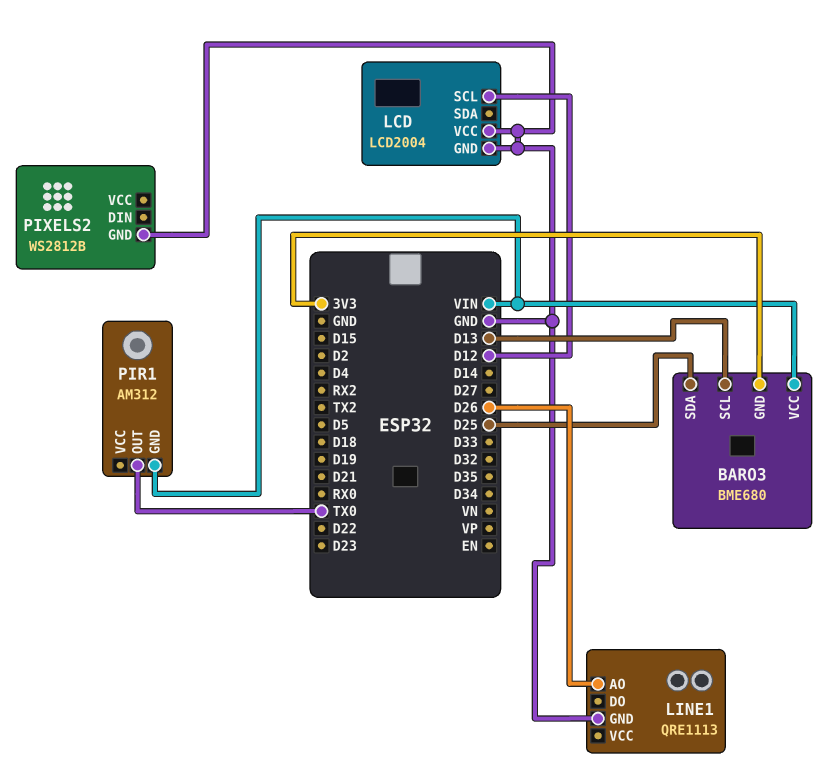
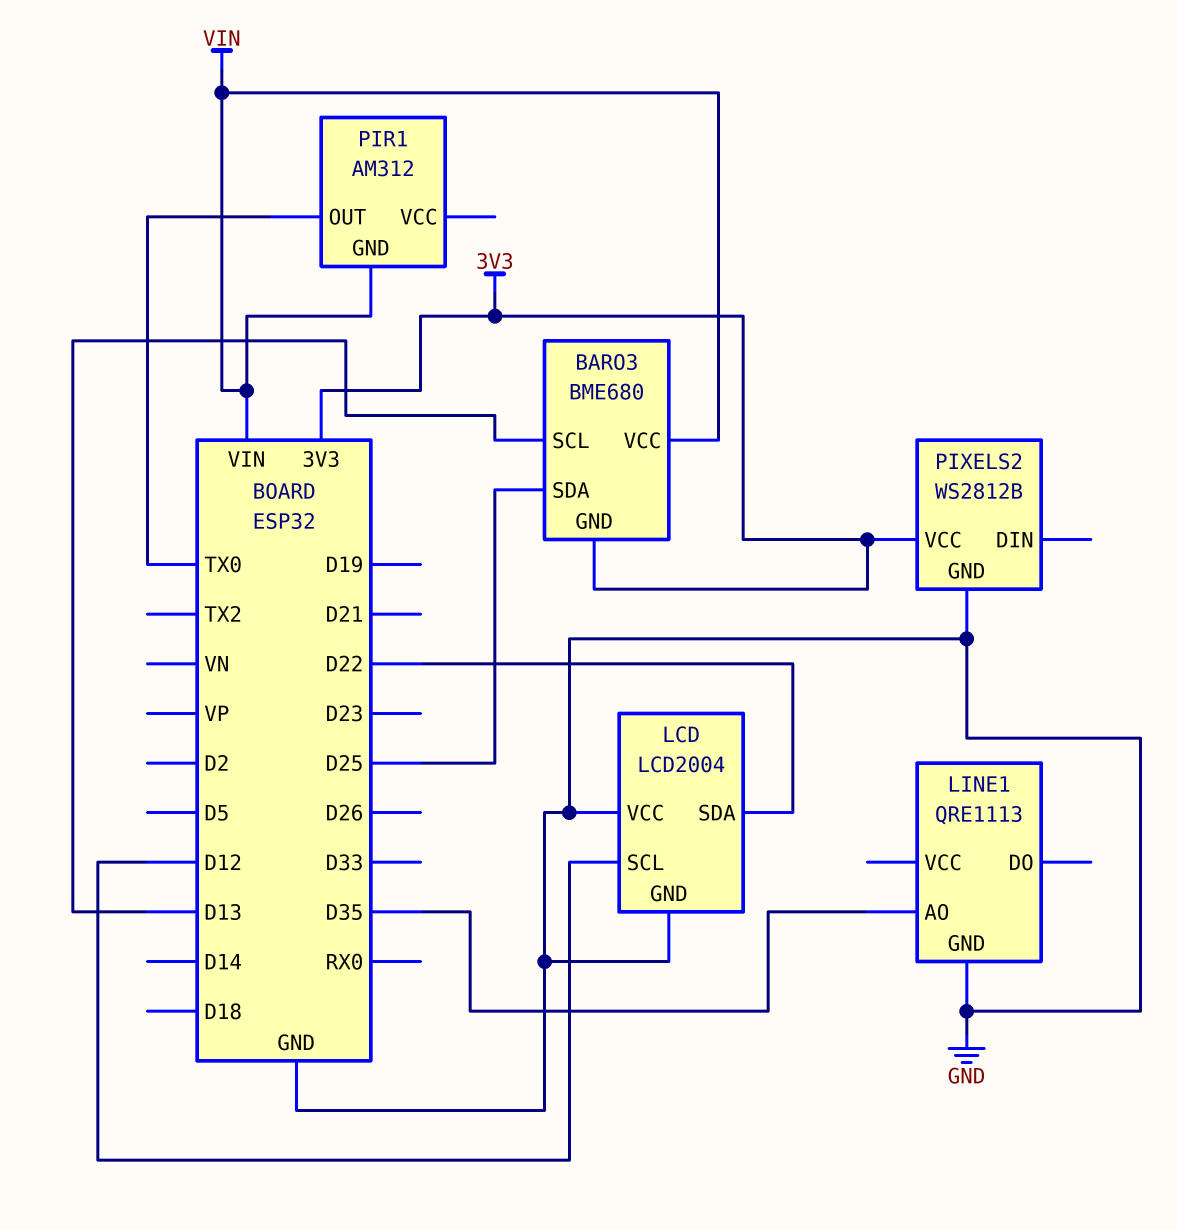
LCD pin SDA: none -> D22
LINE1 pin AO: D26 -> D35
PIXELS2 pin VCC: none -> 3V3

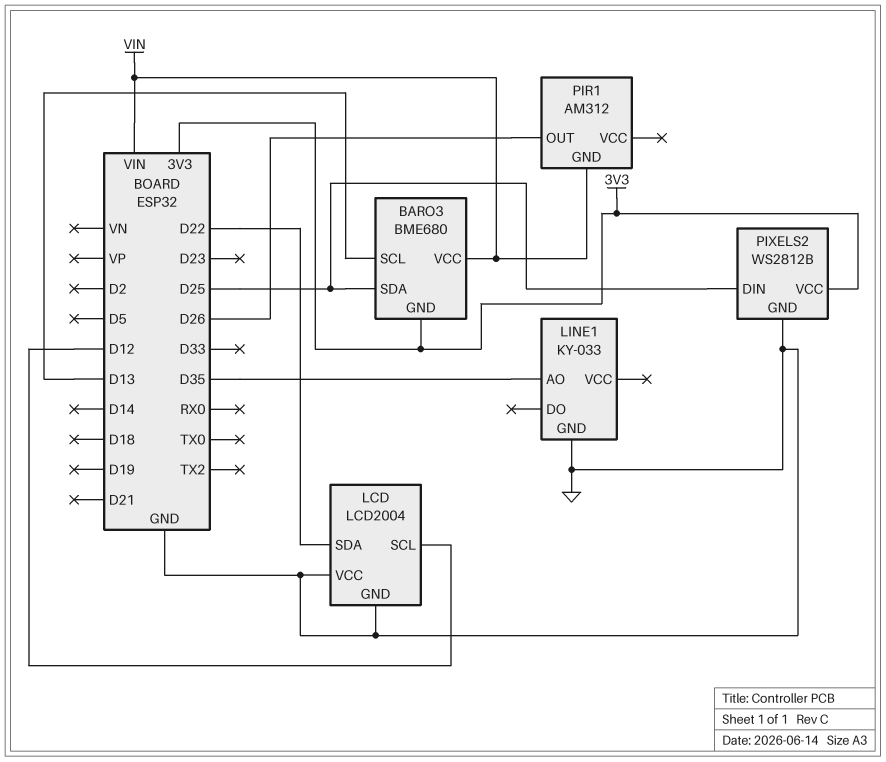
LINE1: QRE1113 -> KY-033
PIR1 pin OUT: TX0 -> D26
PIXELS2 pin DIN: none -> D25

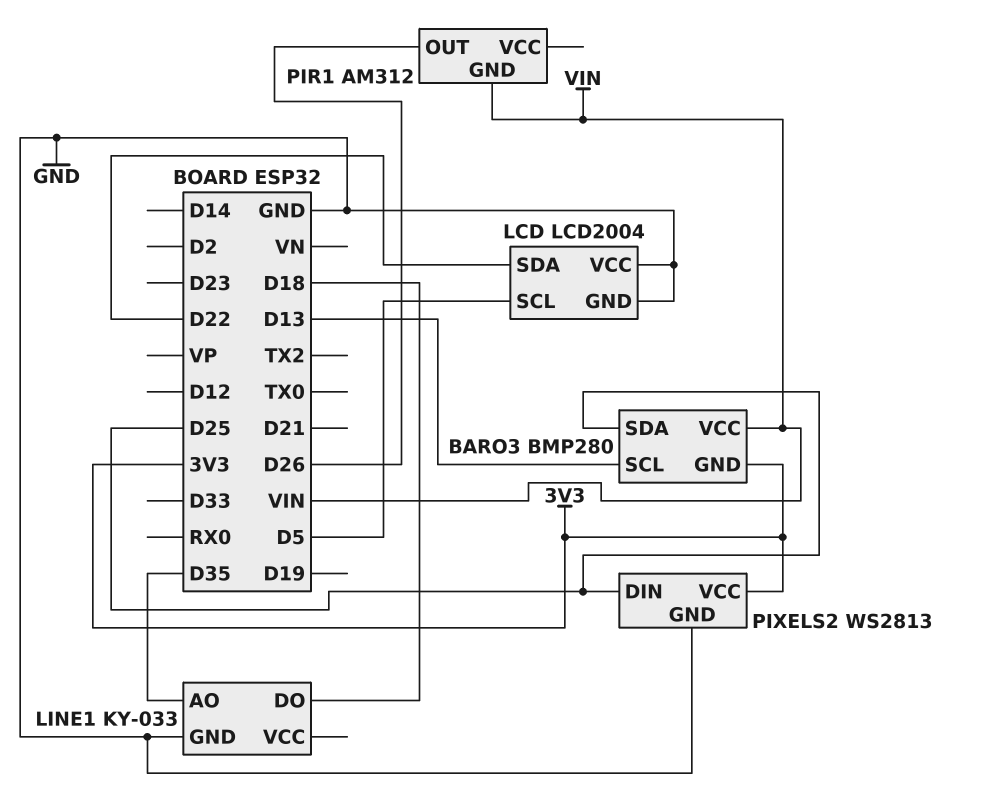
BARO3: BME680 -> BMP280
LCD pin SCL: D12 -> D5
LINE1 pin DO: none -> D18
PIXELS2: WS2812B -> WS2813

